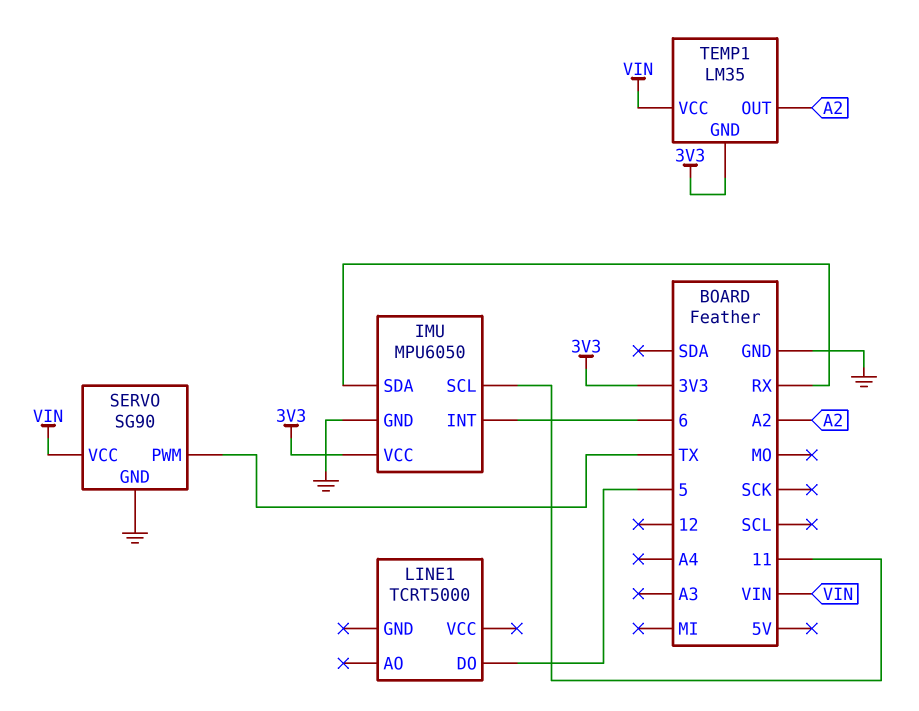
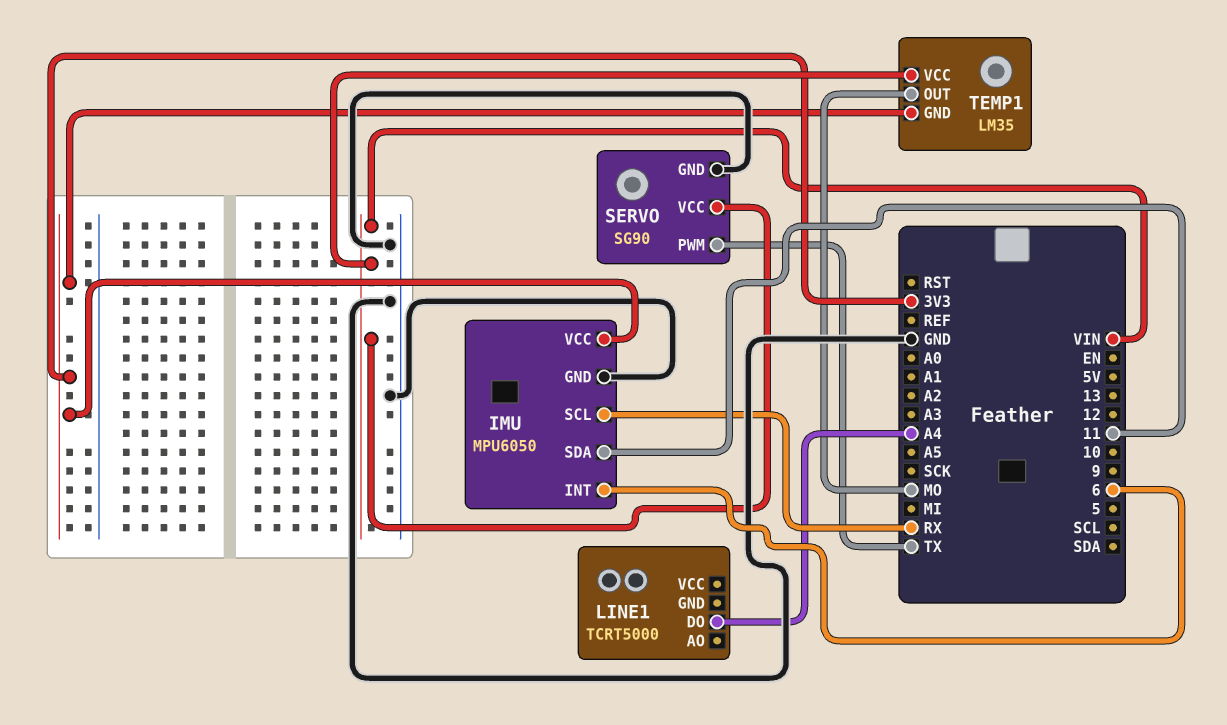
IMU pin SCL: 11 -> RX
IMU pin SDA: RX -> 11
LINE1 pin DO: 5 -> A4
TEMP1 pin OUT: A2 -> MO

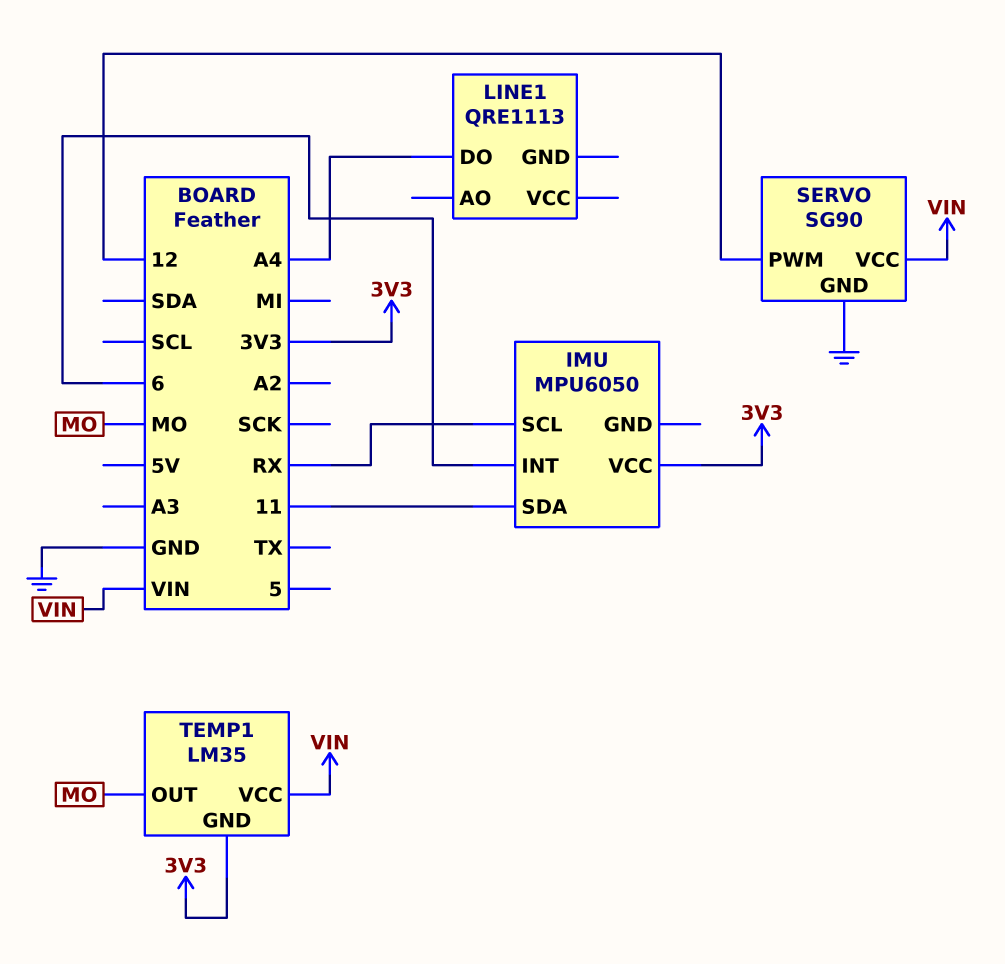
IMU pin GND: GND -> none
LINE1: TCRT5000 -> QRE1113
SERVO pin PWM: TX -> 12

